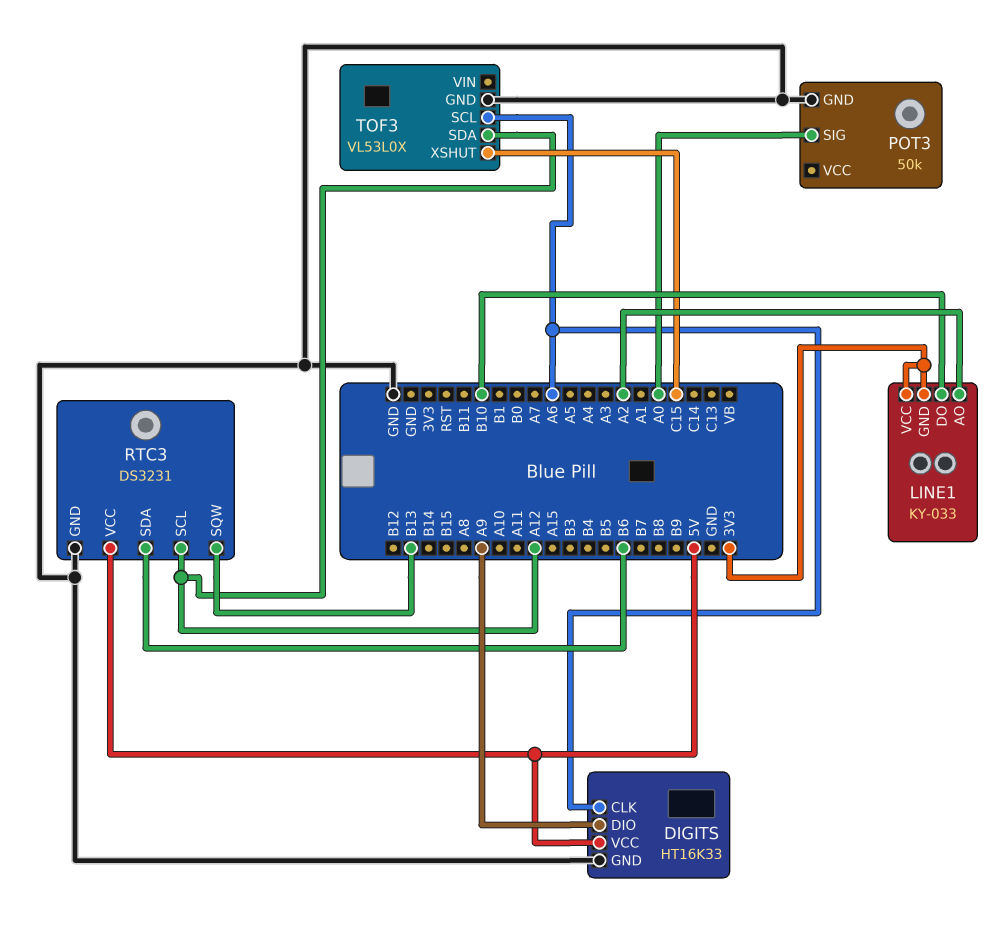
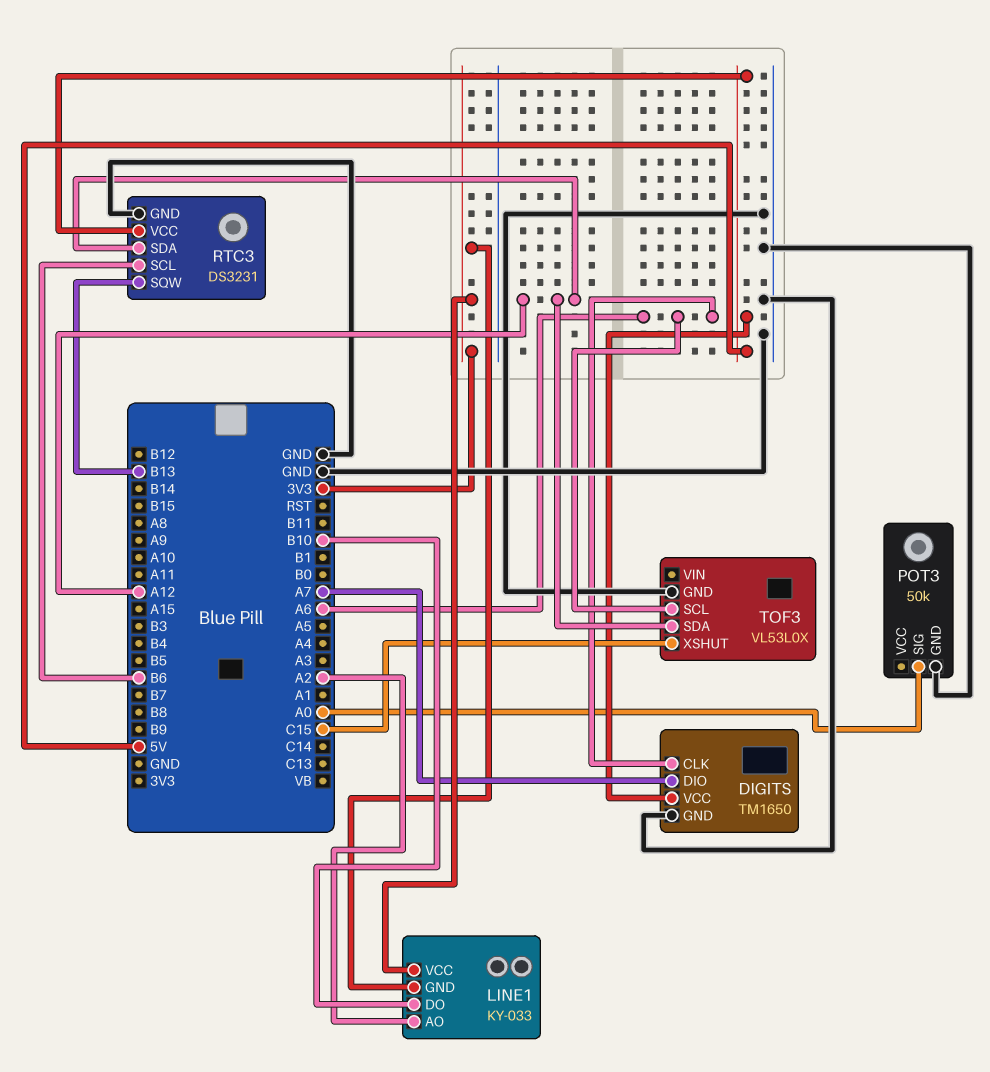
DIGITS: HT16K33 -> TM1650
DIGITS pin DIO: A9 -> A7
RTC3 pin SCL: A12 -> B6
RTC3 pin SDA: B6 -> A12

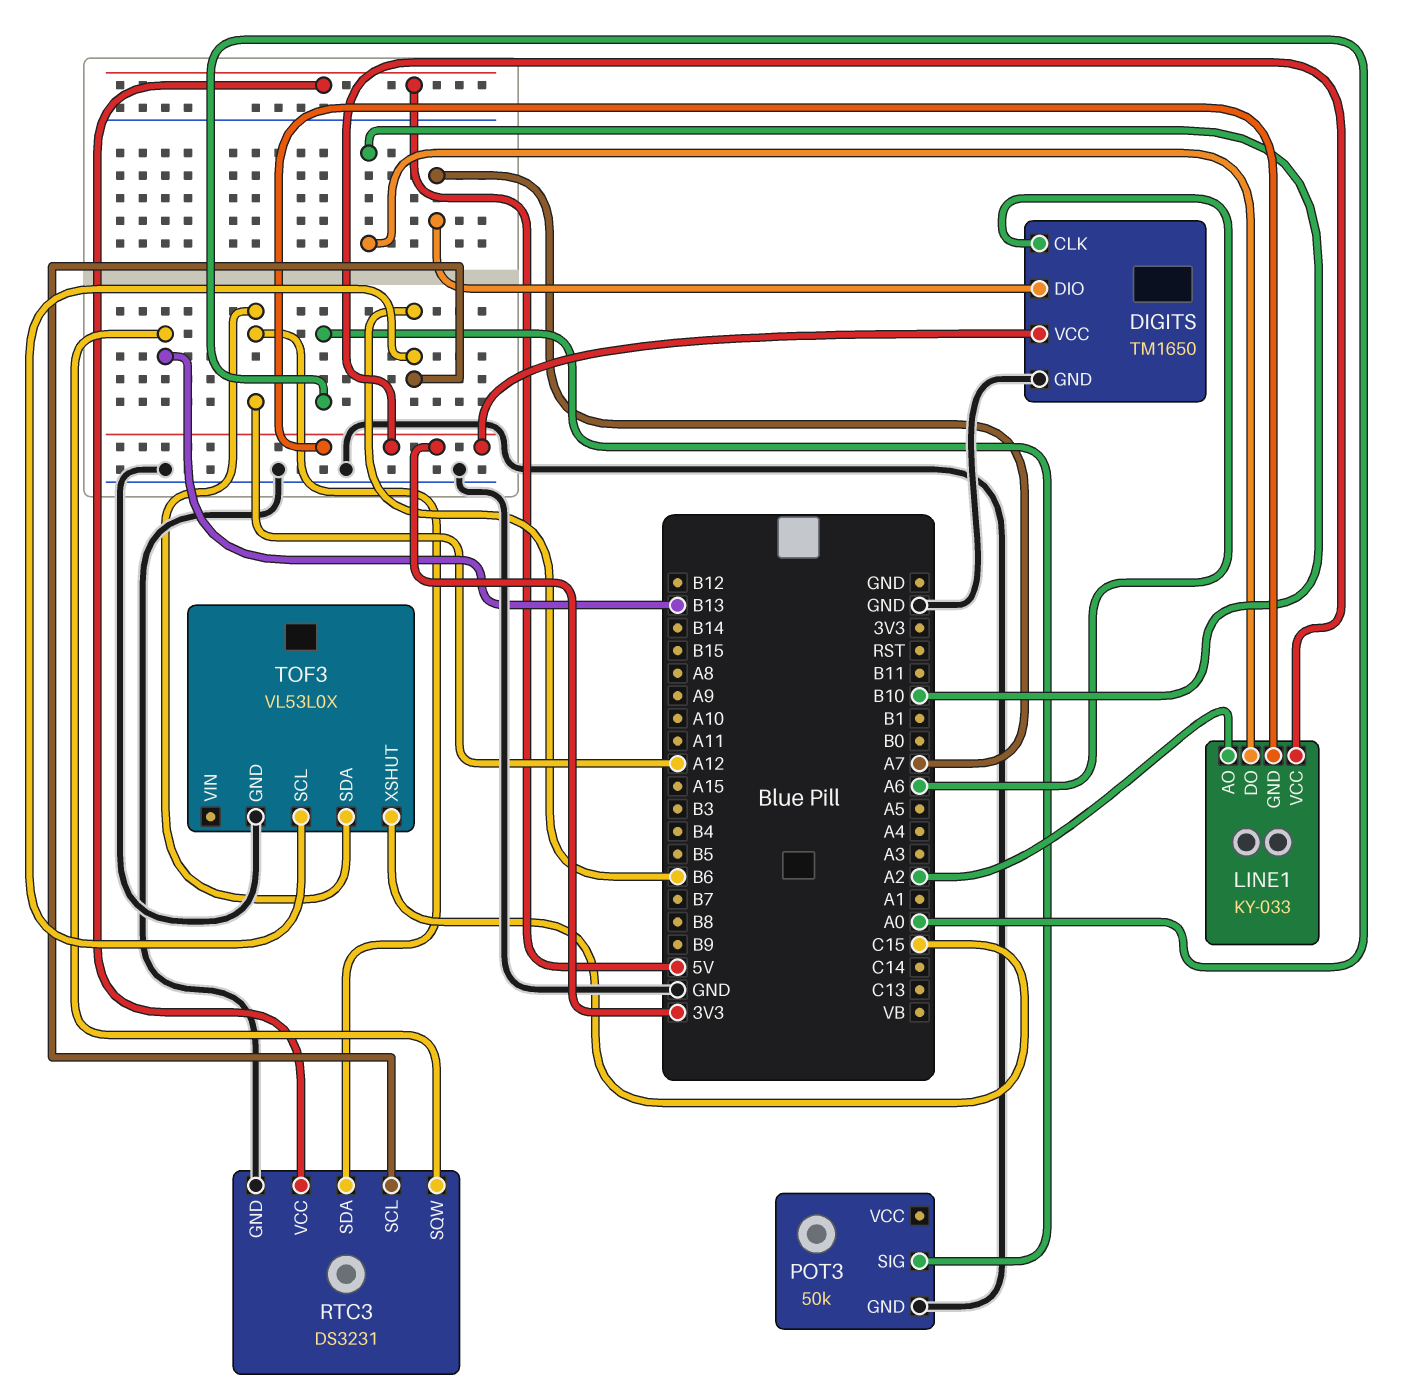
DIGITS pin VCC: 5V -> 3V3
TOF3 pin SCL: A6 -> B6

